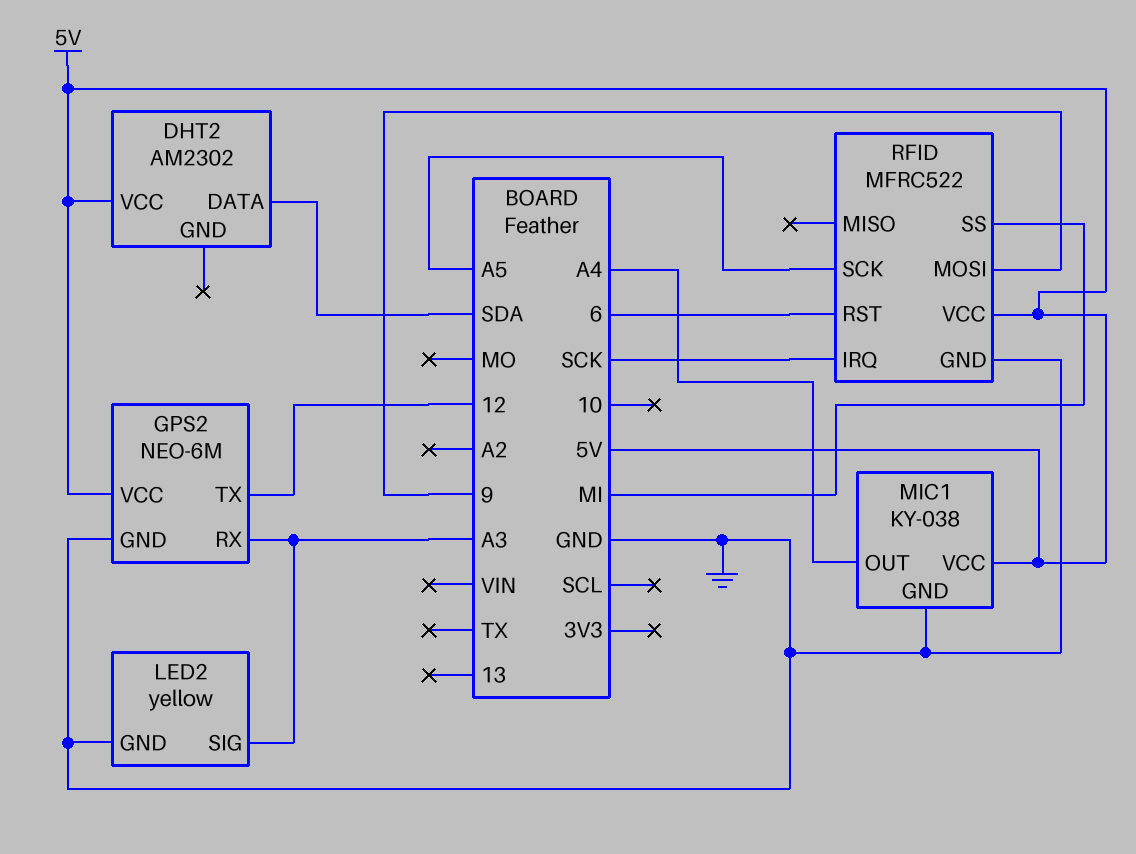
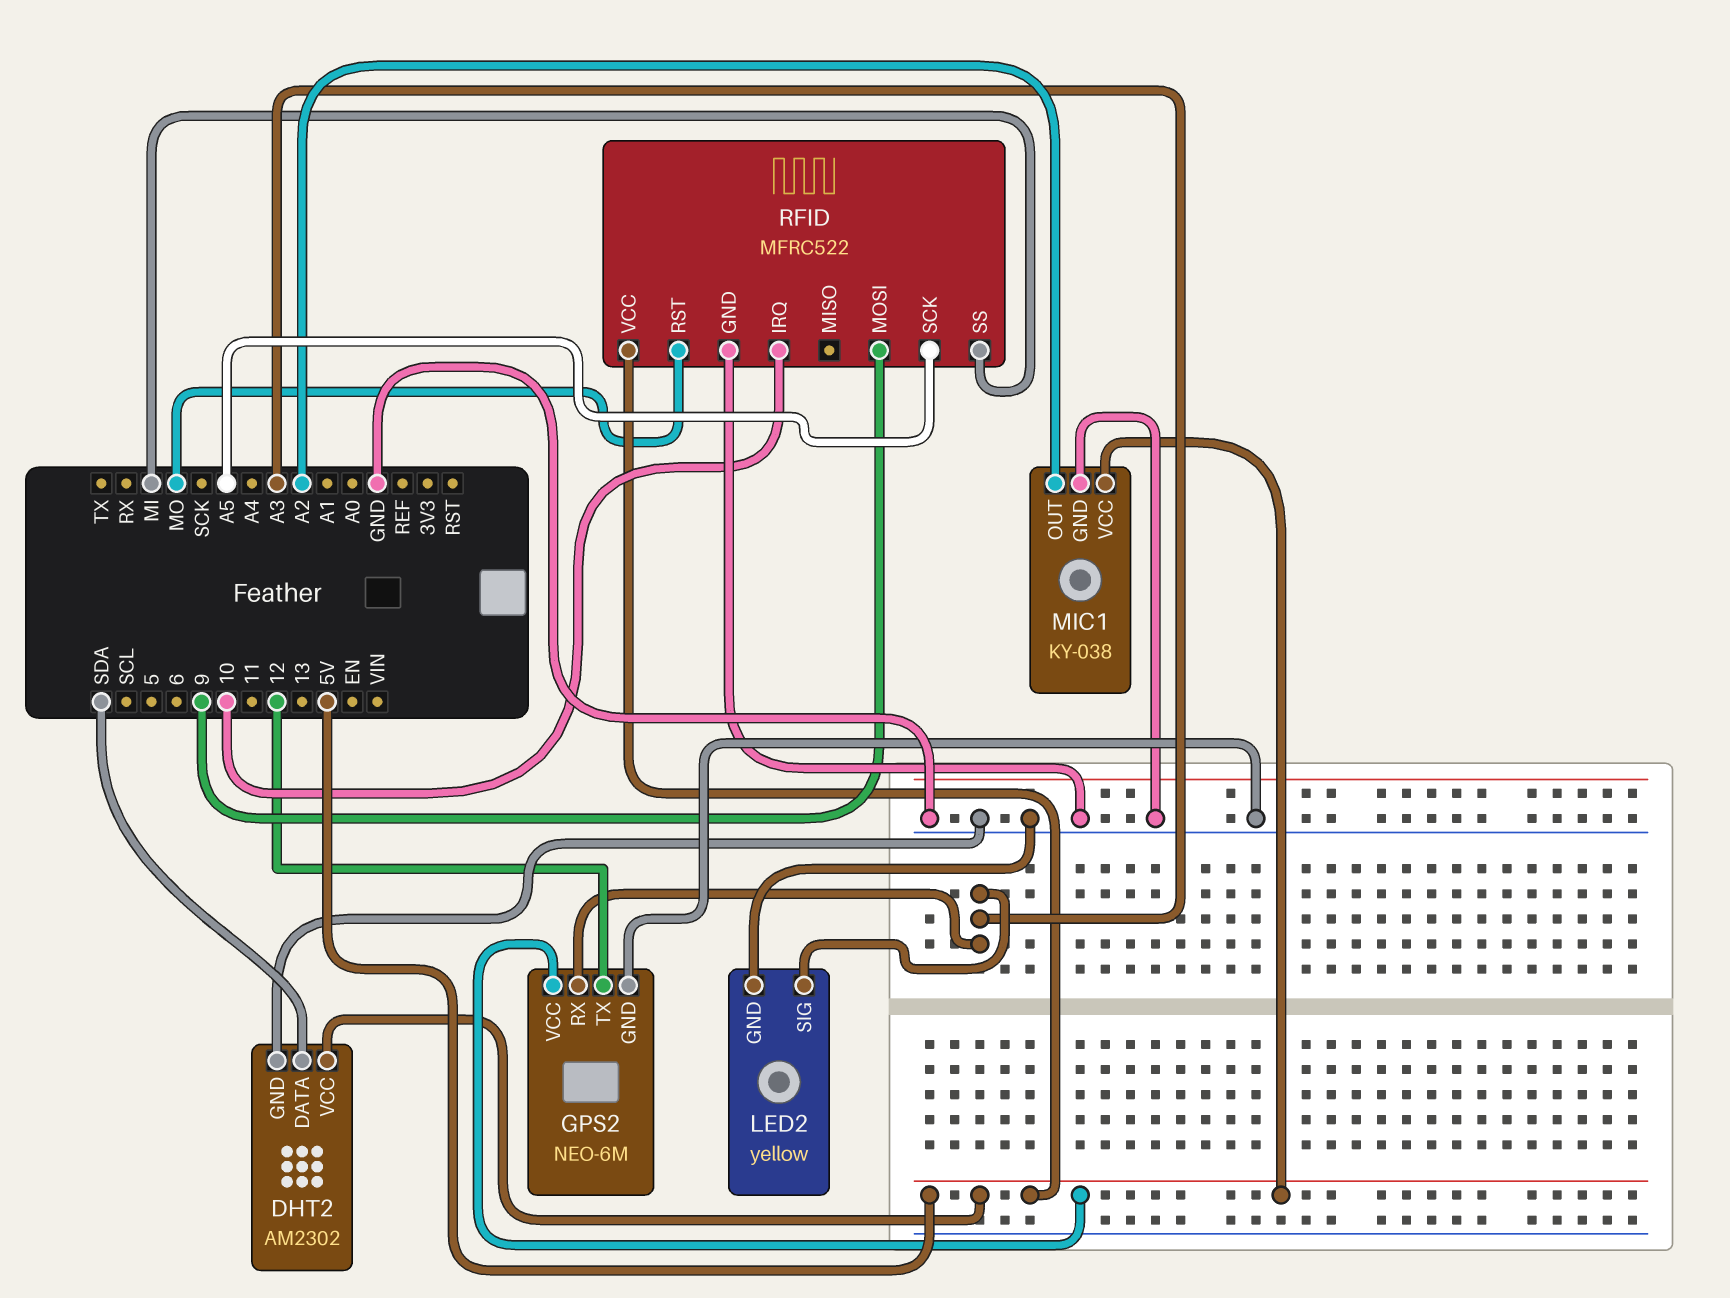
DHT2 pin GND: none -> GND
MIC1 pin OUT: A4 -> A2
RFID pin IRQ: SCK -> 10
RFID pin RST: 6 -> MO

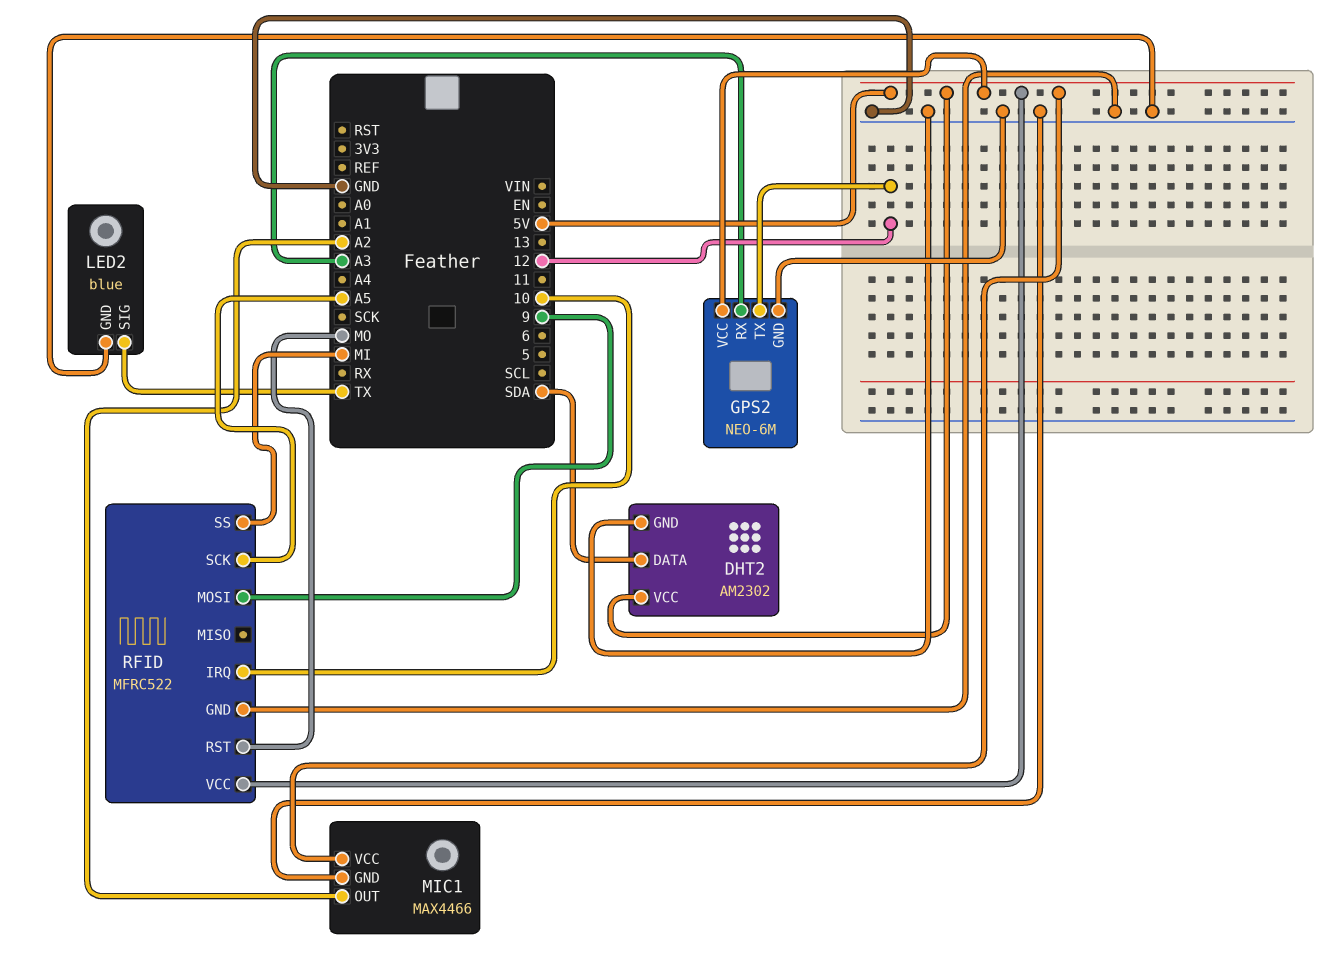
LED2: yellow -> blue
LED2 pin SIG: A3 -> TX
MIC1: KY-038 -> MAX4466

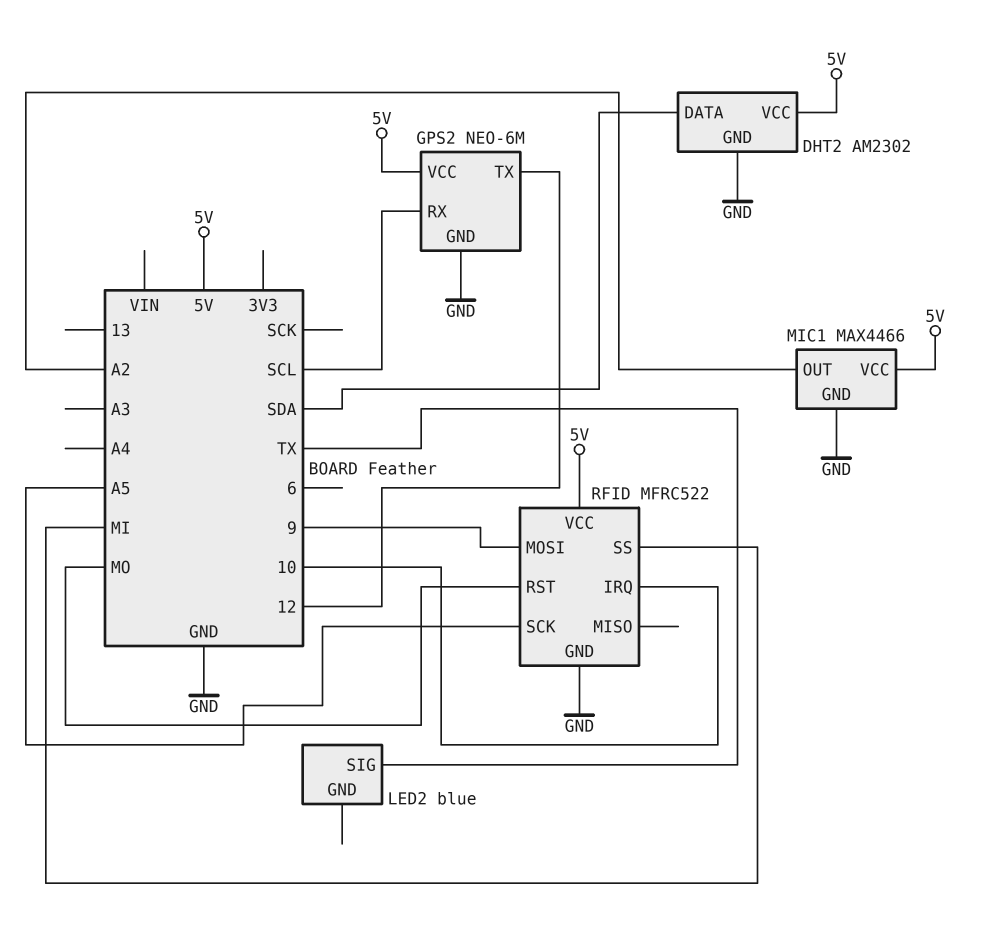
GPS2 pin RX: A3 -> SCL
LED2 pin GND: GND -> none

